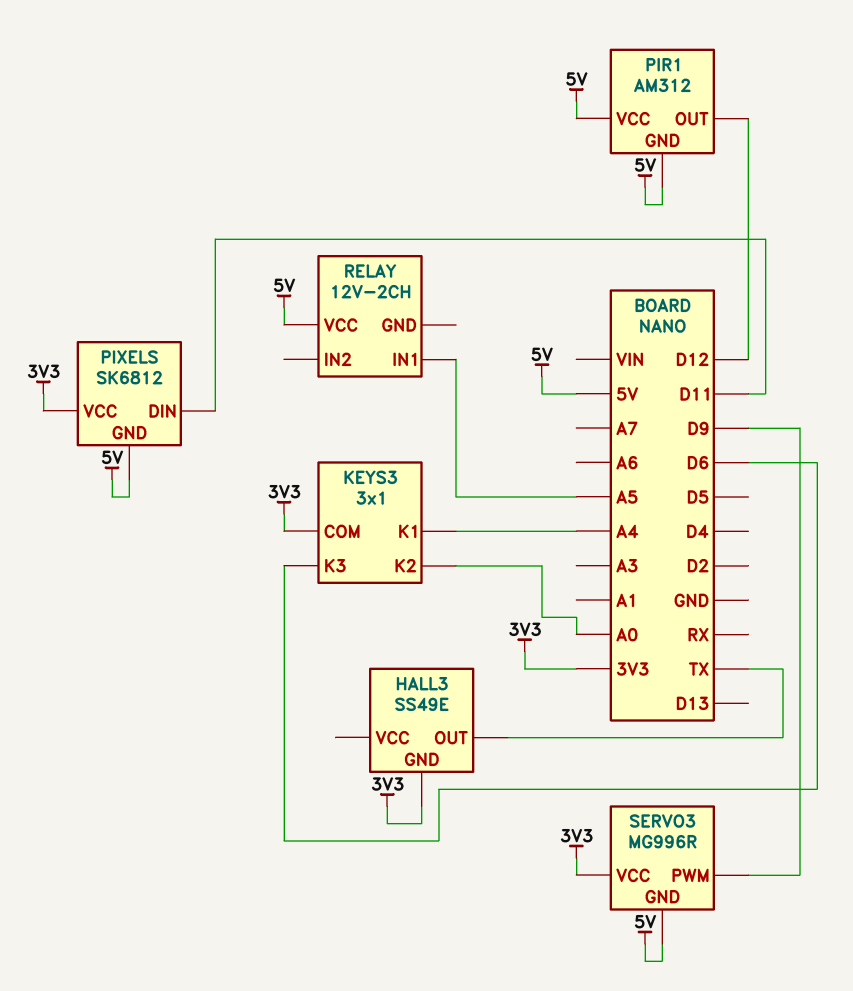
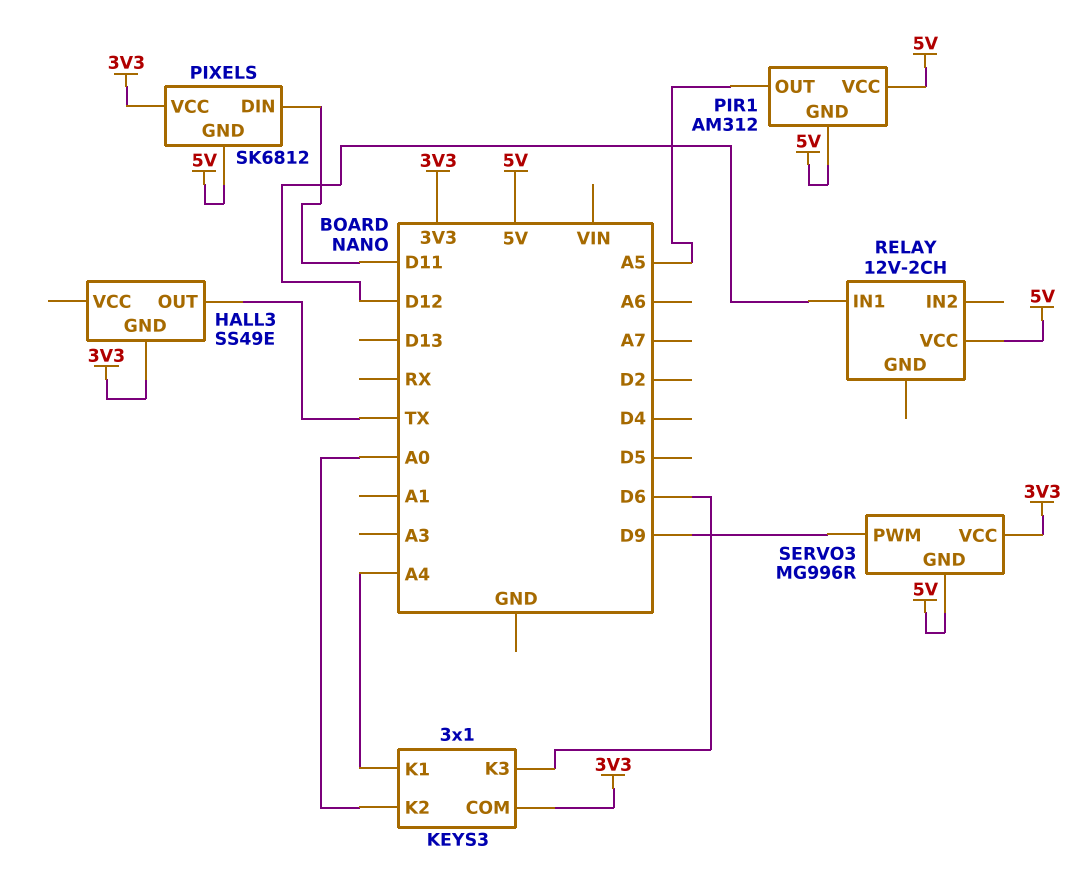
PIR1 pin OUT: D12 -> A5
RELAY pin IN1: A5 -> D12

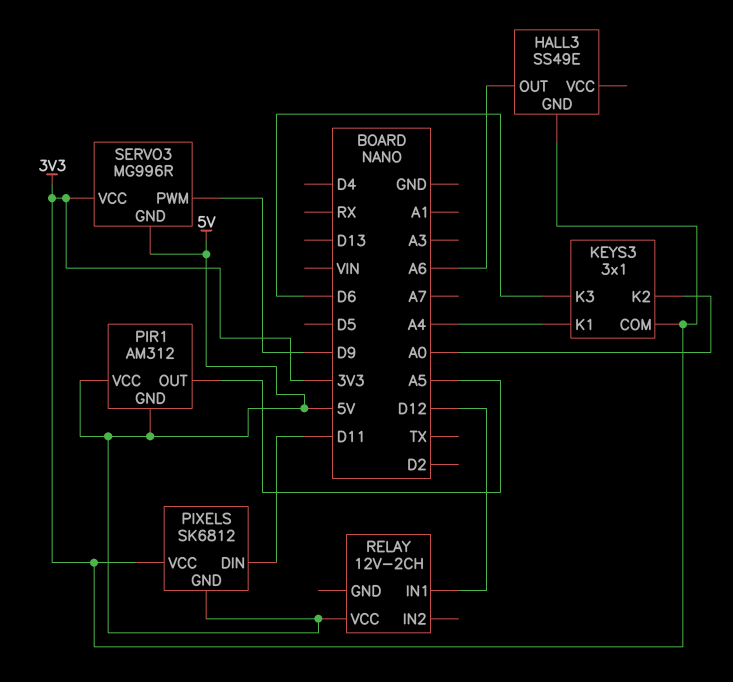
HALL3 pin OUT: TX -> A6

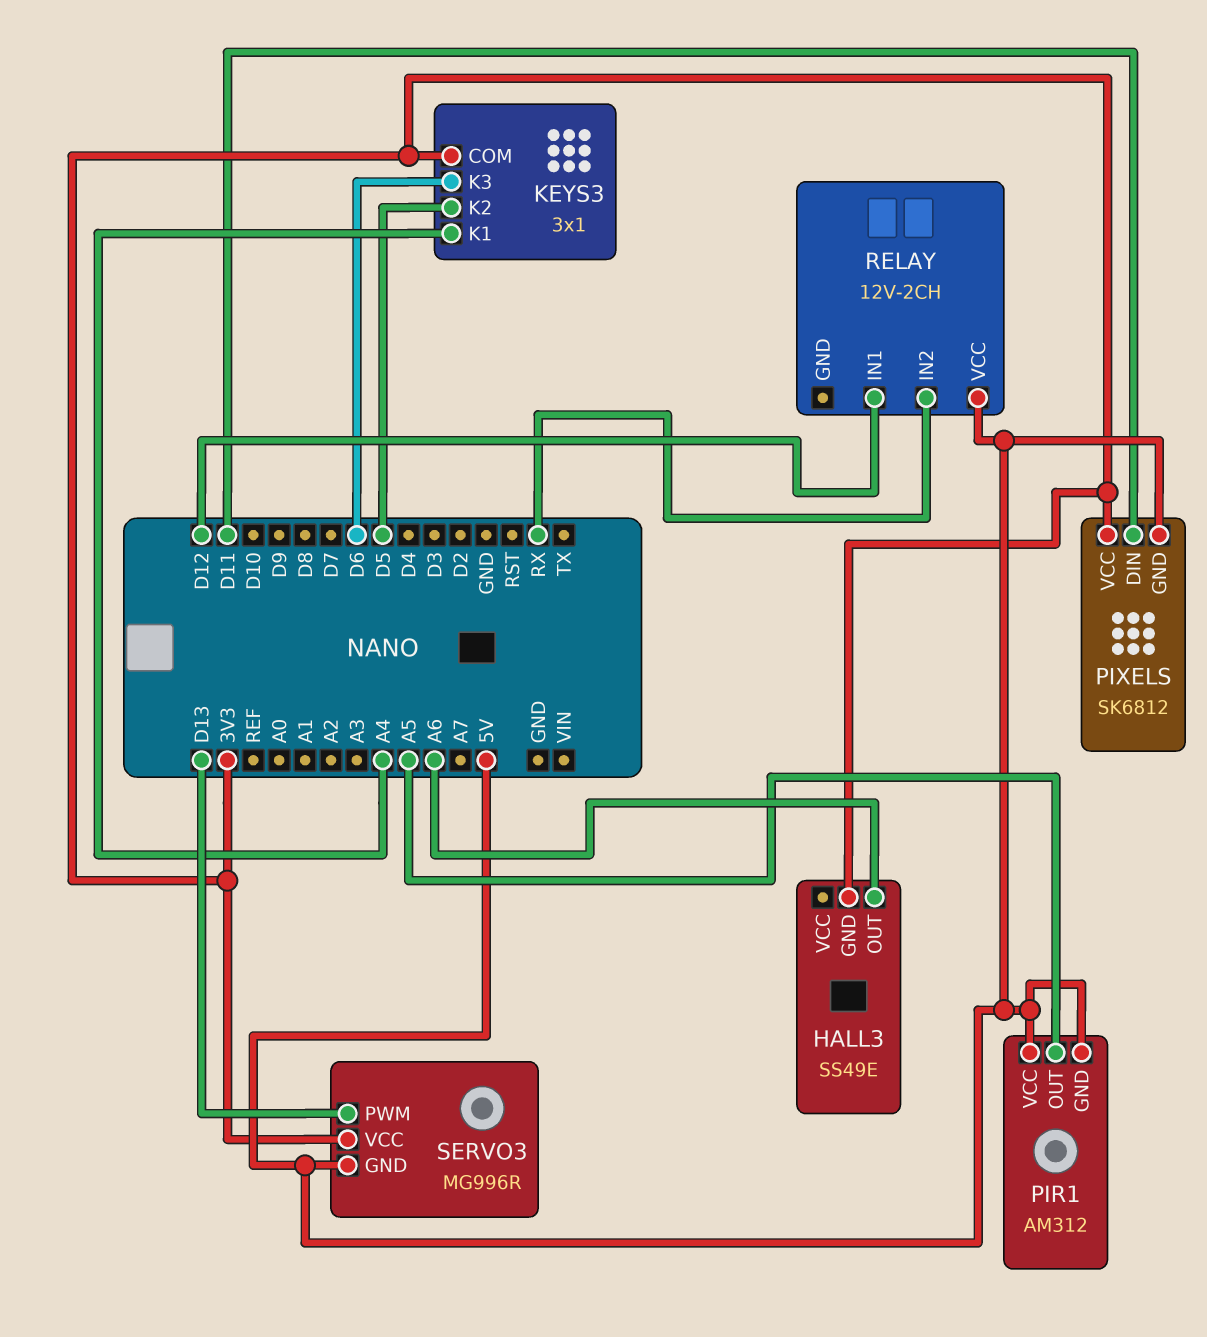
KEYS3 pin K2: A0 -> D5
RELAY pin IN2: none -> RX
SERVO3 pin PWM: D9 -> D13

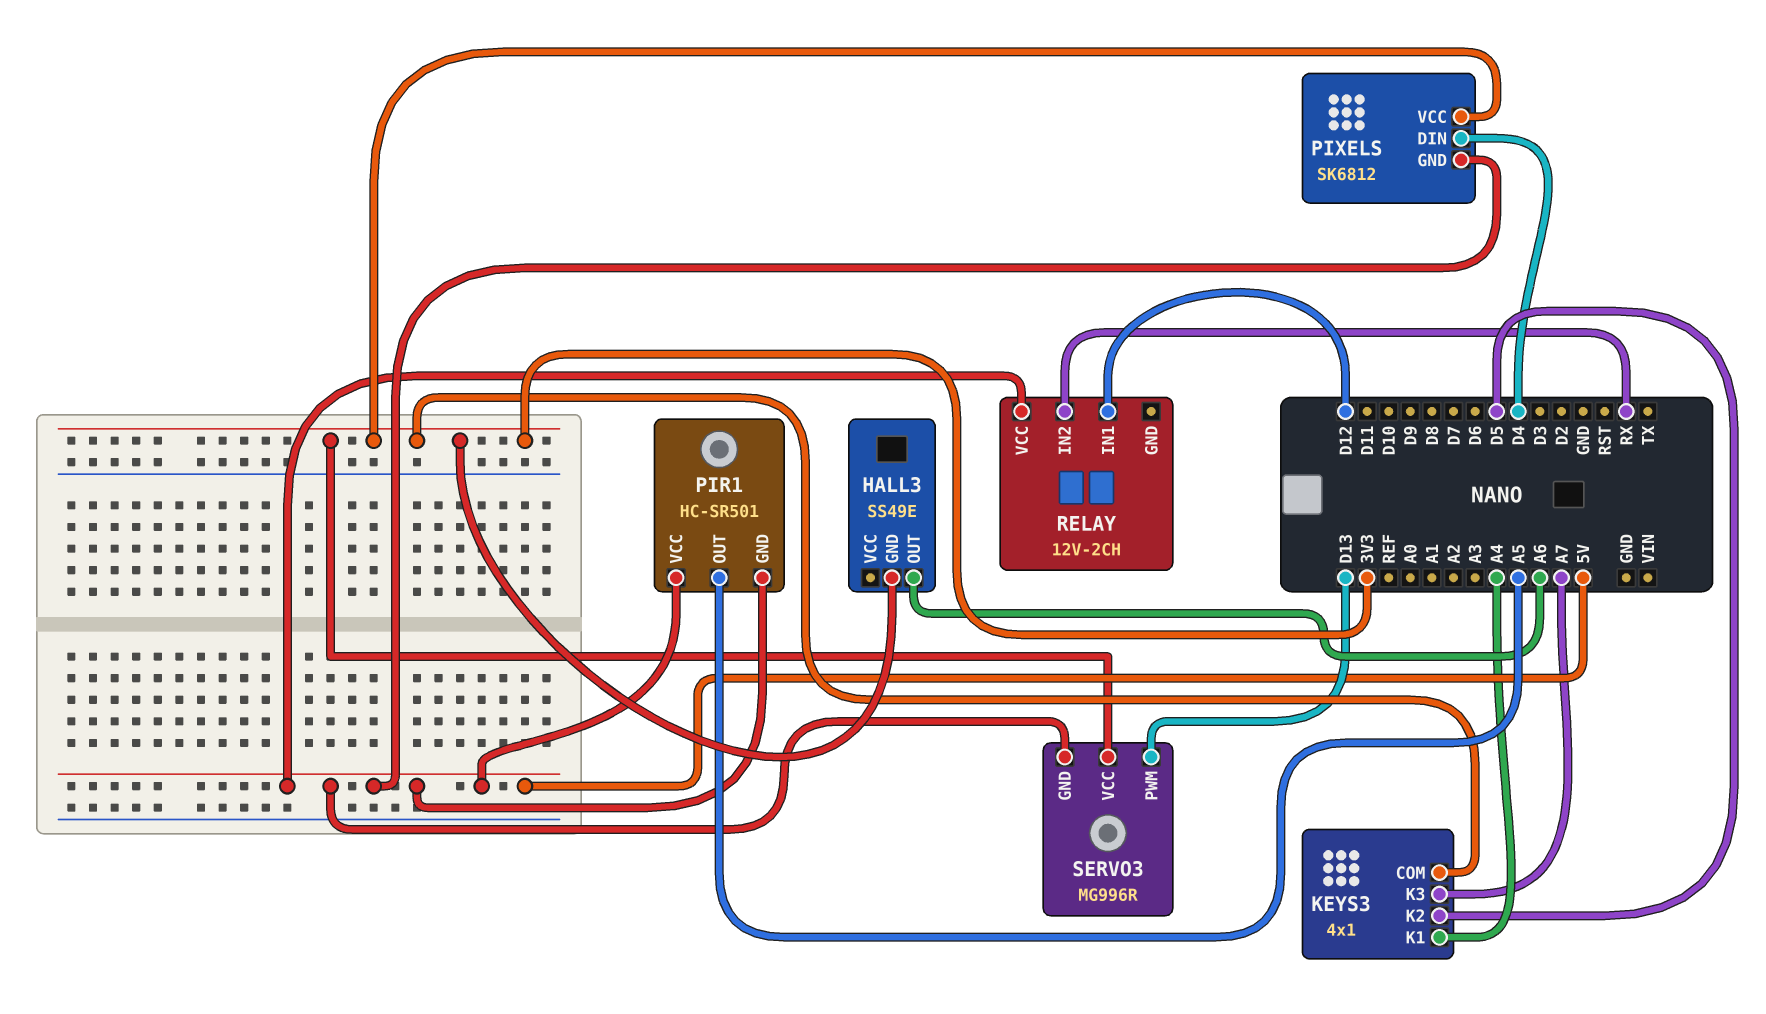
KEYS3: 3x1 -> 4x1
KEYS3 pin K3: D6 -> A7
PIR1: AM312 -> HC-SR501
PIXELS pin DIN: D11 -> D4

